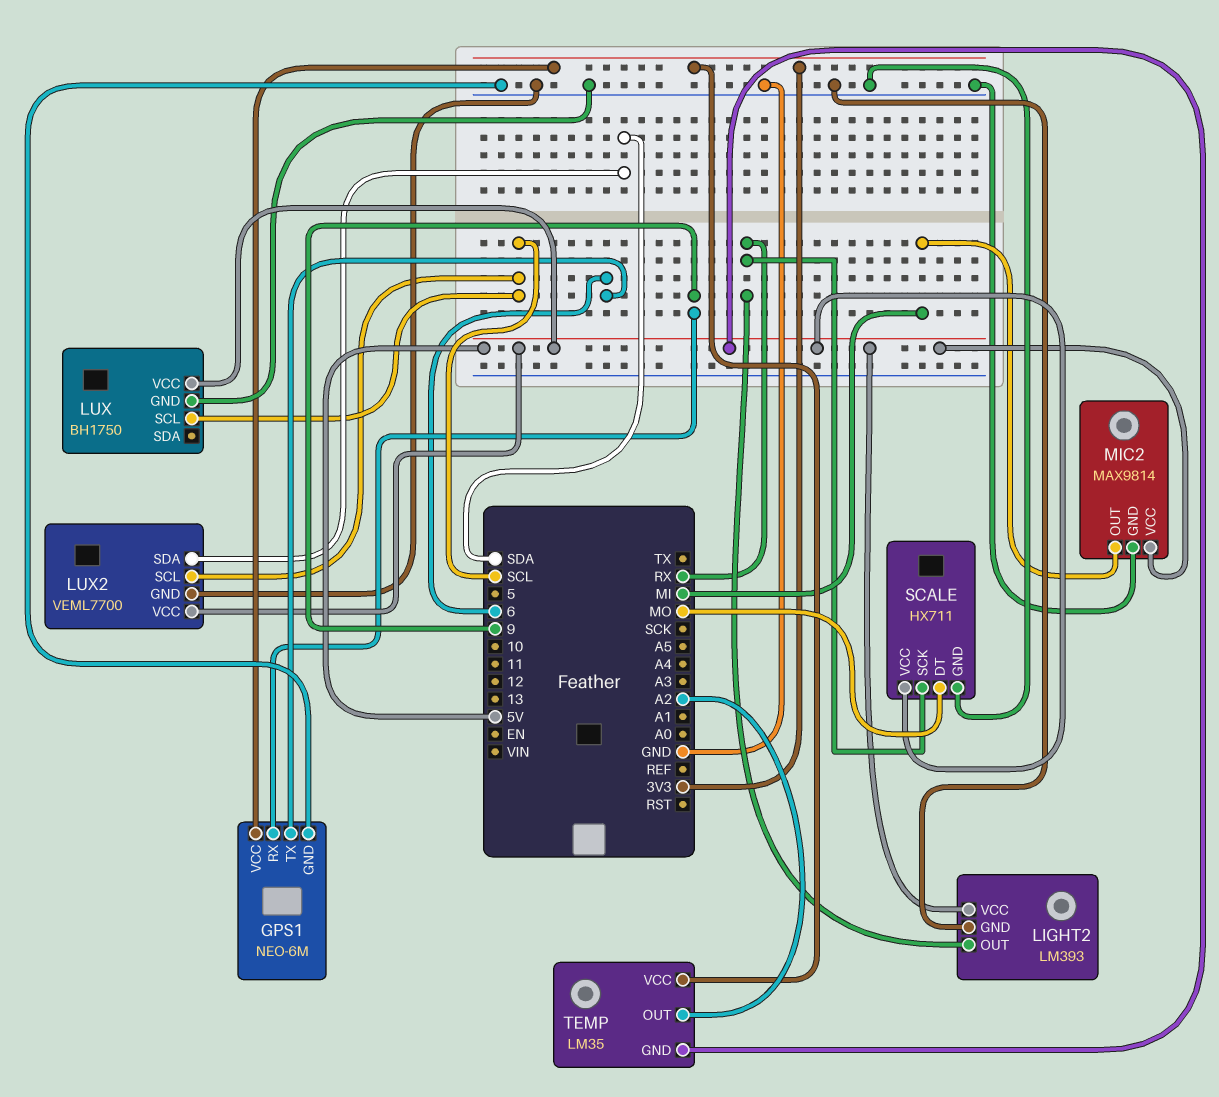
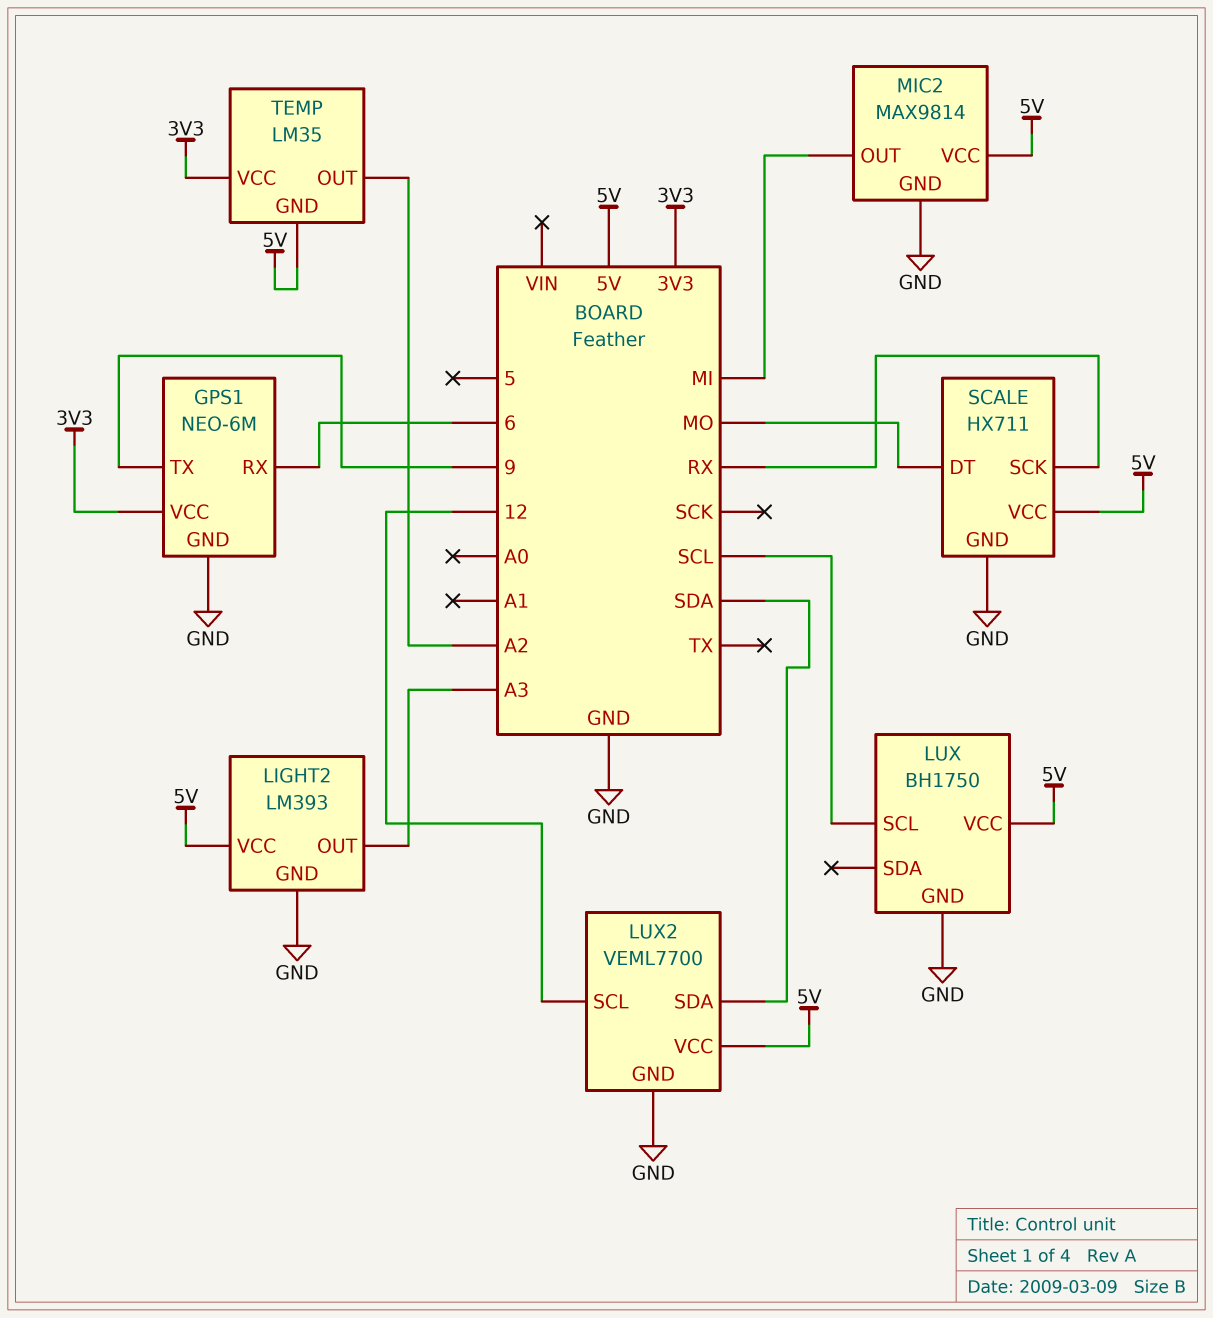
GPS1 pin RX: 9 -> 6
GPS1 pin TX: 6 -> 9
LIGHT2 pin OUT: RX -> A3
LUX2 pin SCL: SCL -> 12

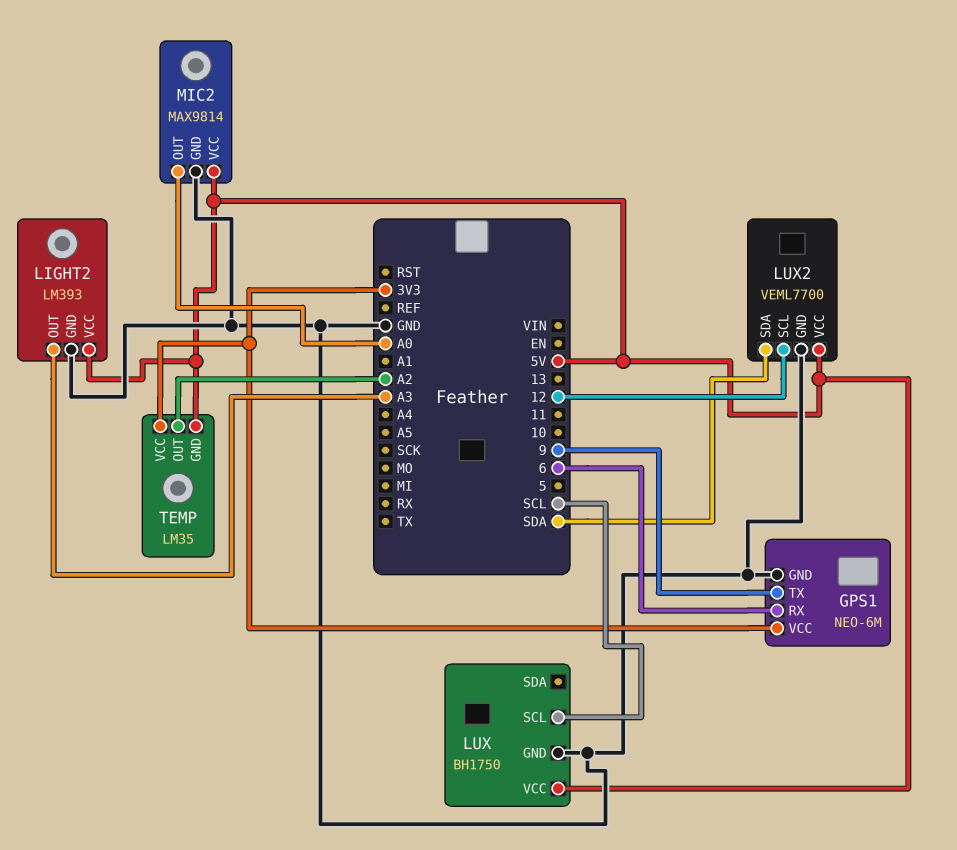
MIC2 pin OUT: MI -> A0
SCALE: HX711 -> none
SCALE pin DT: MO -> none
SCALE pin GND: GND -> none
SCALE pin SCK: RX -> none
SCALE pin VCC: 5V -> none

